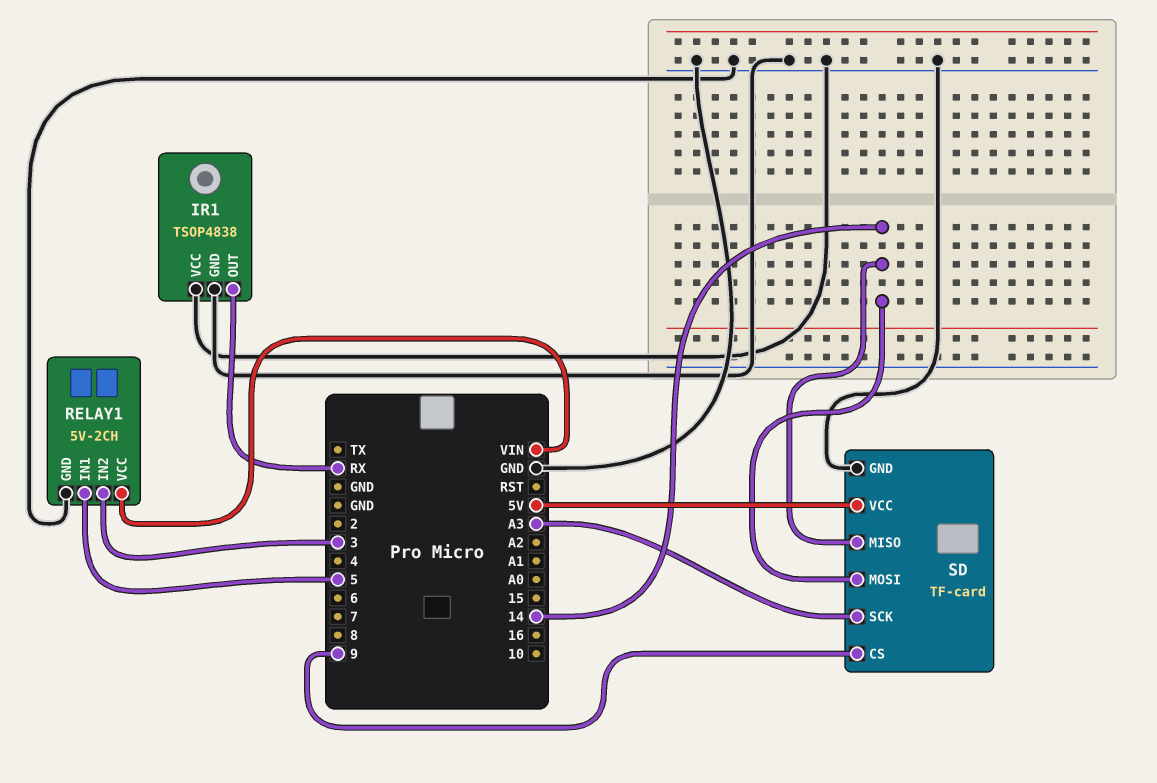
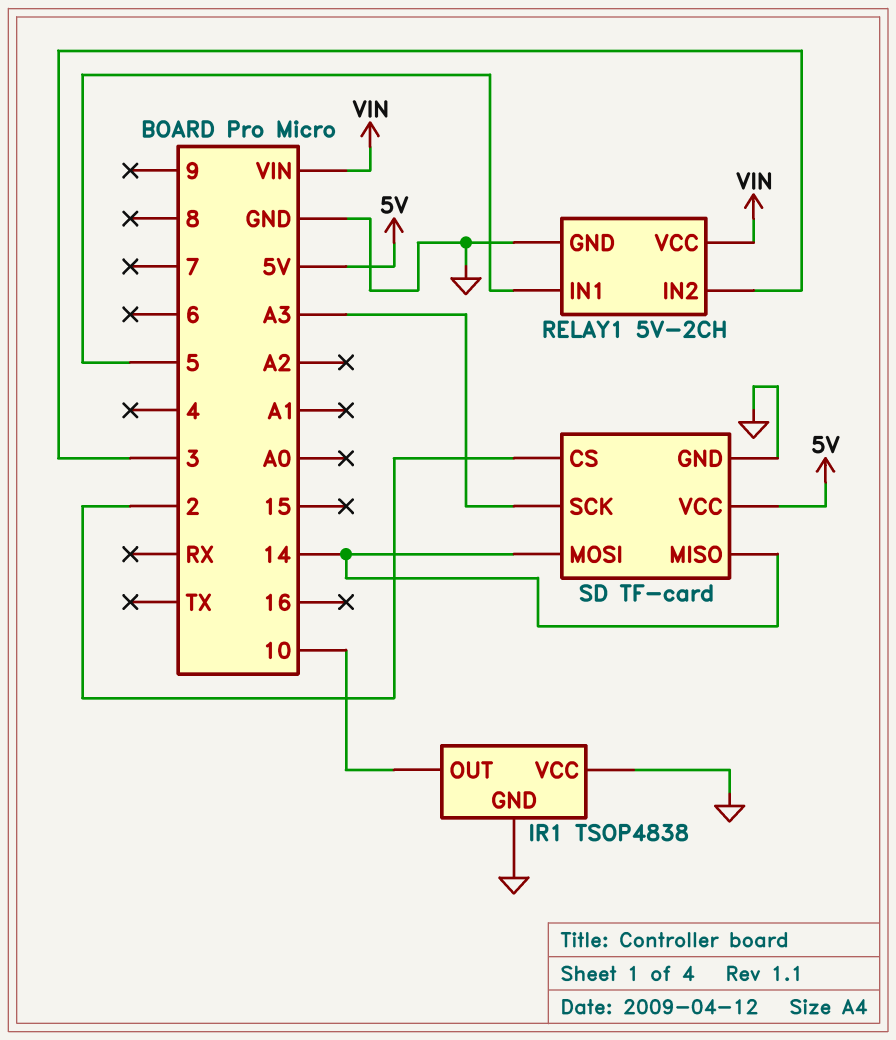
IR1 pin OUT: RX -> 10
SD pin CS: 9 -> 2

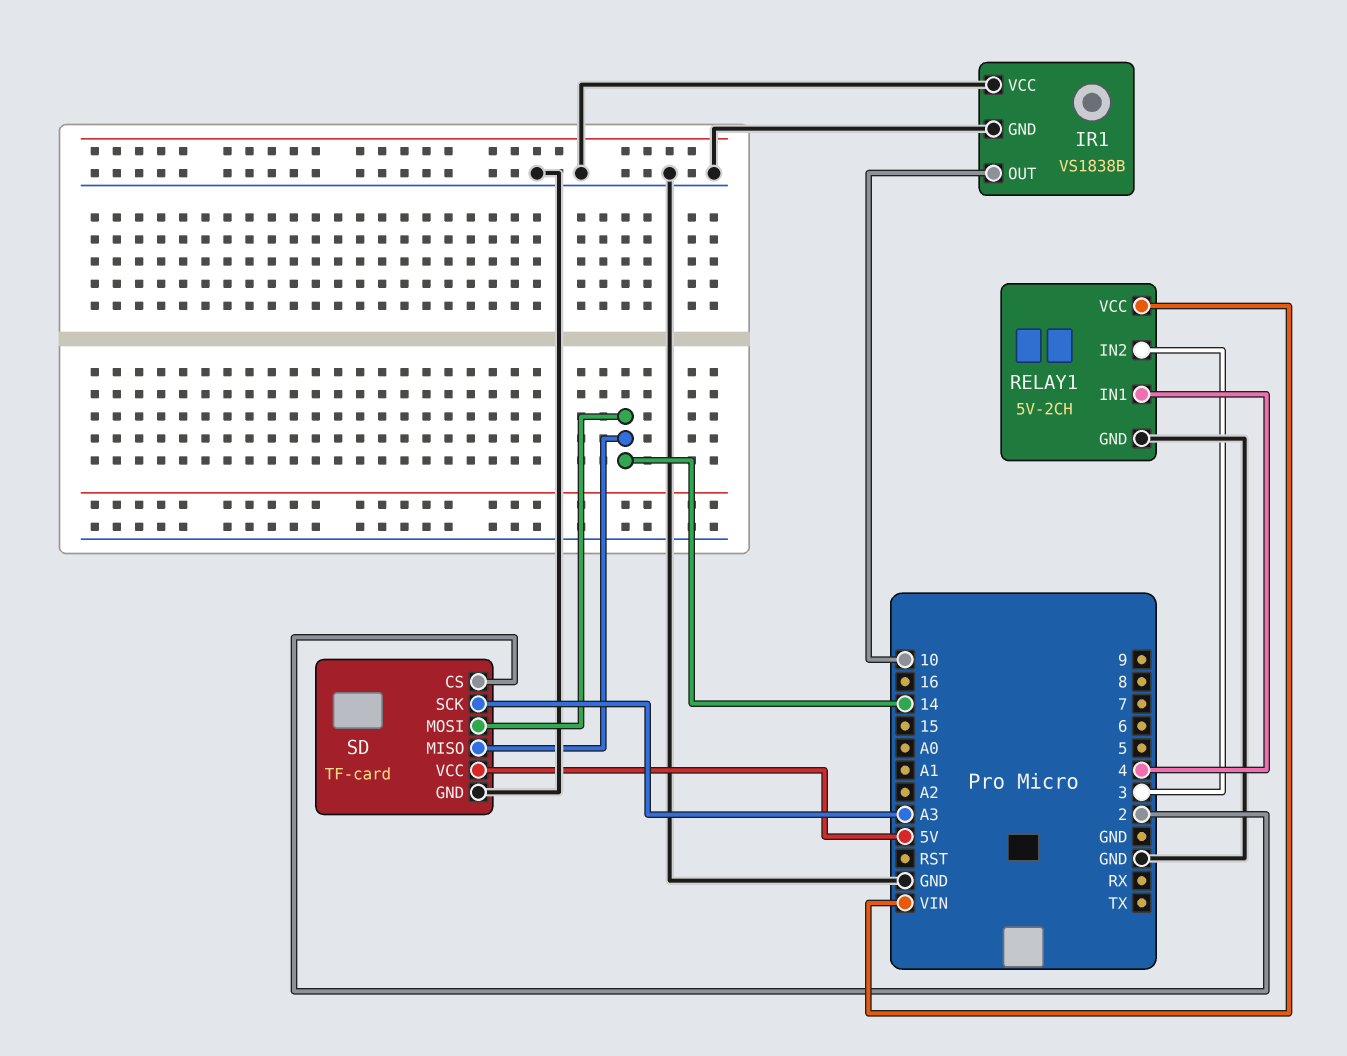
IR1: TSOP4838 -> VS1838B
RELAY1 pin IN1: 5 -> 4

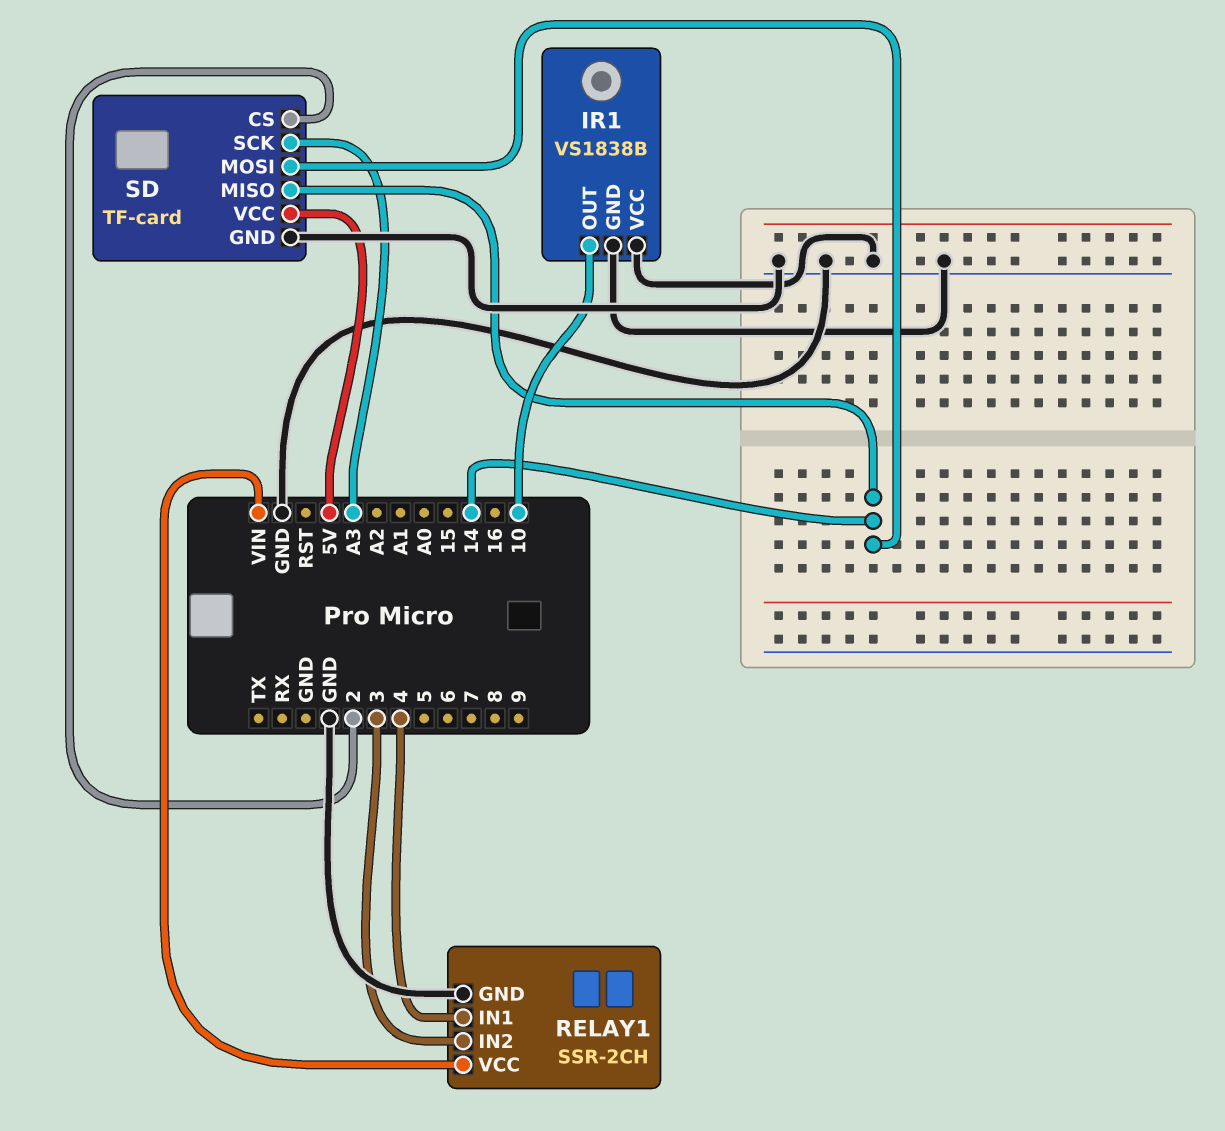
RELAY1: 5V-2CH -> SSR-2CH

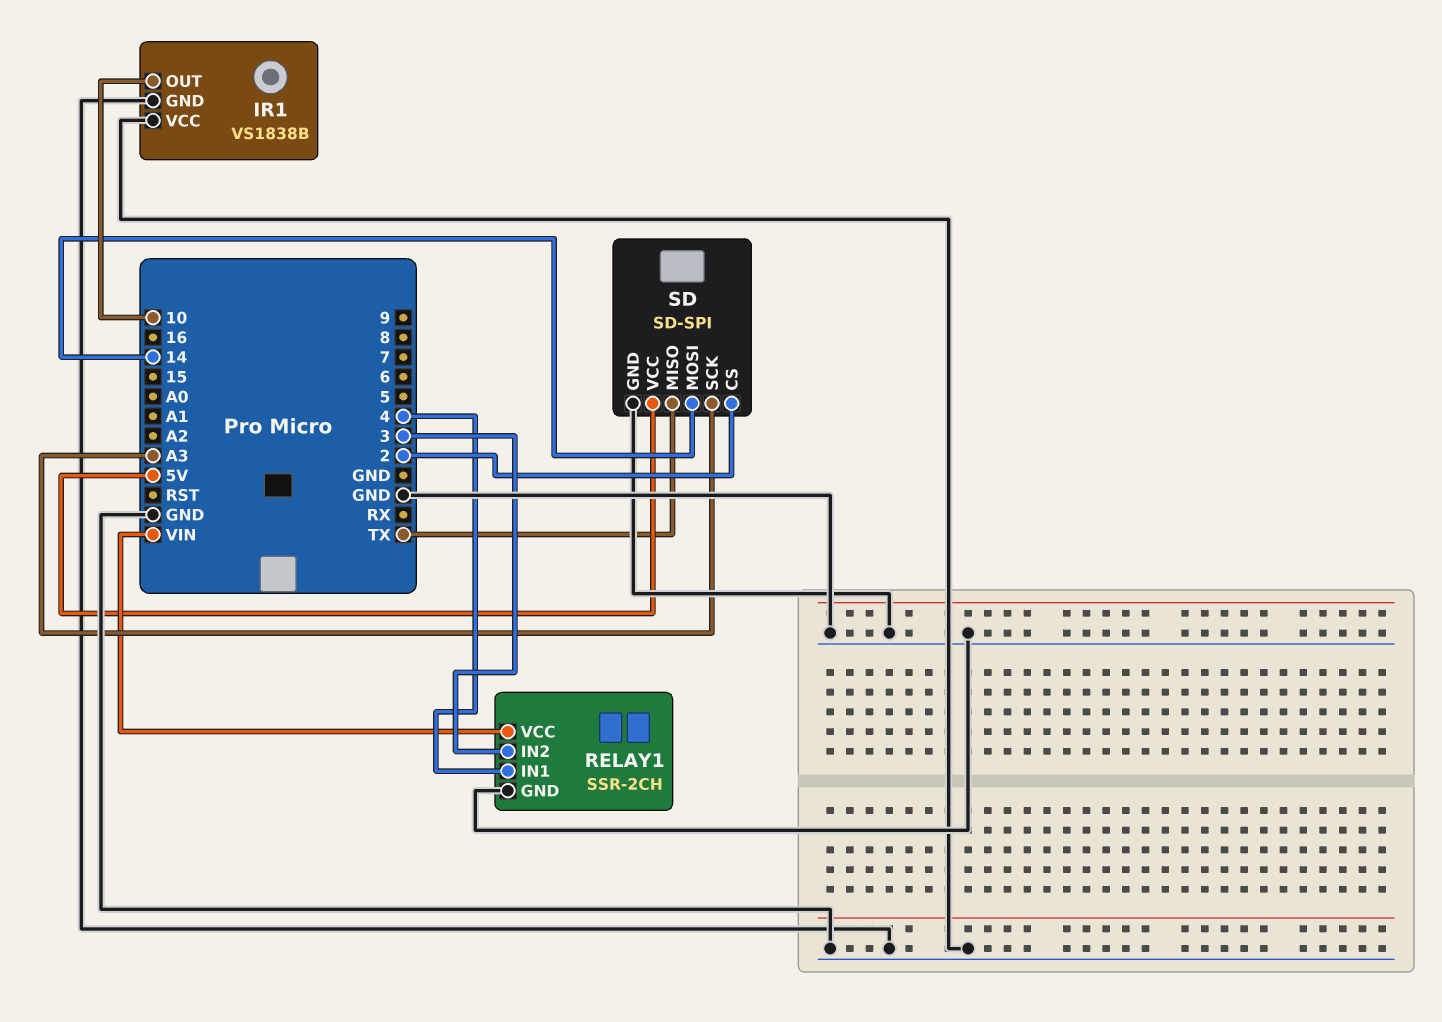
SD: TF-card -> SD-SPI
SD pin MISO: 14 -> TX

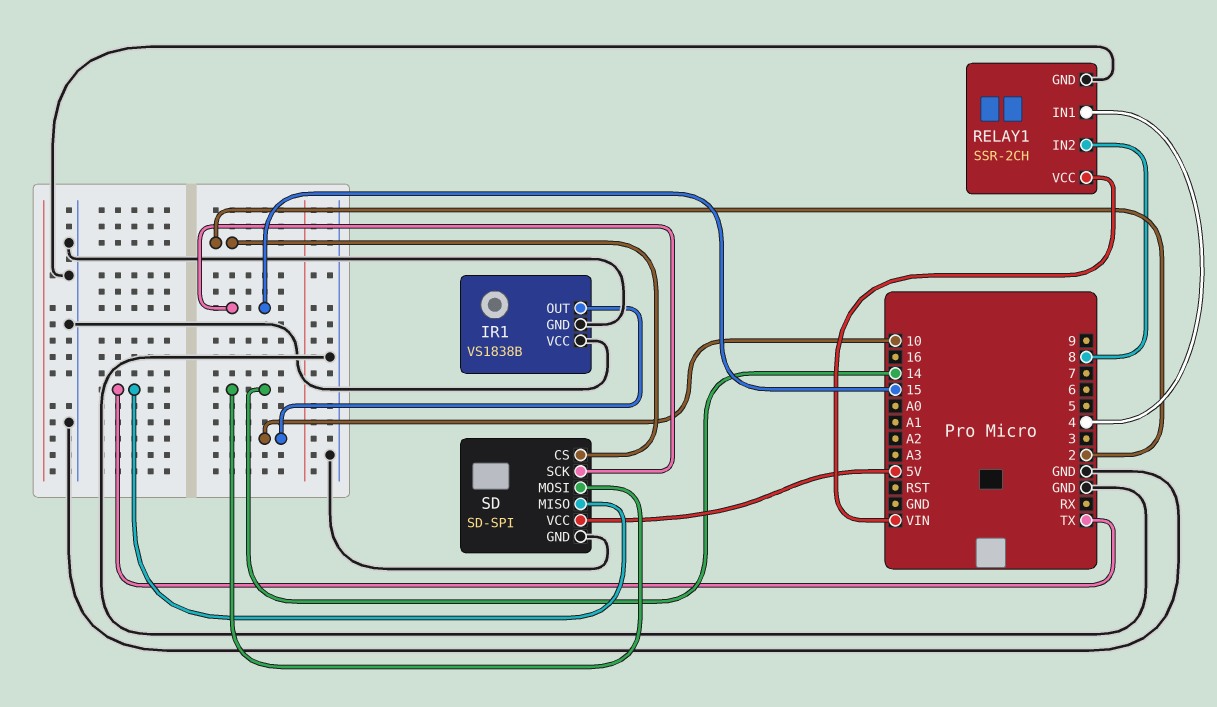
RELAY1 pin IN2: 3 -> 8
SD pin SCK: A3 -> 15

